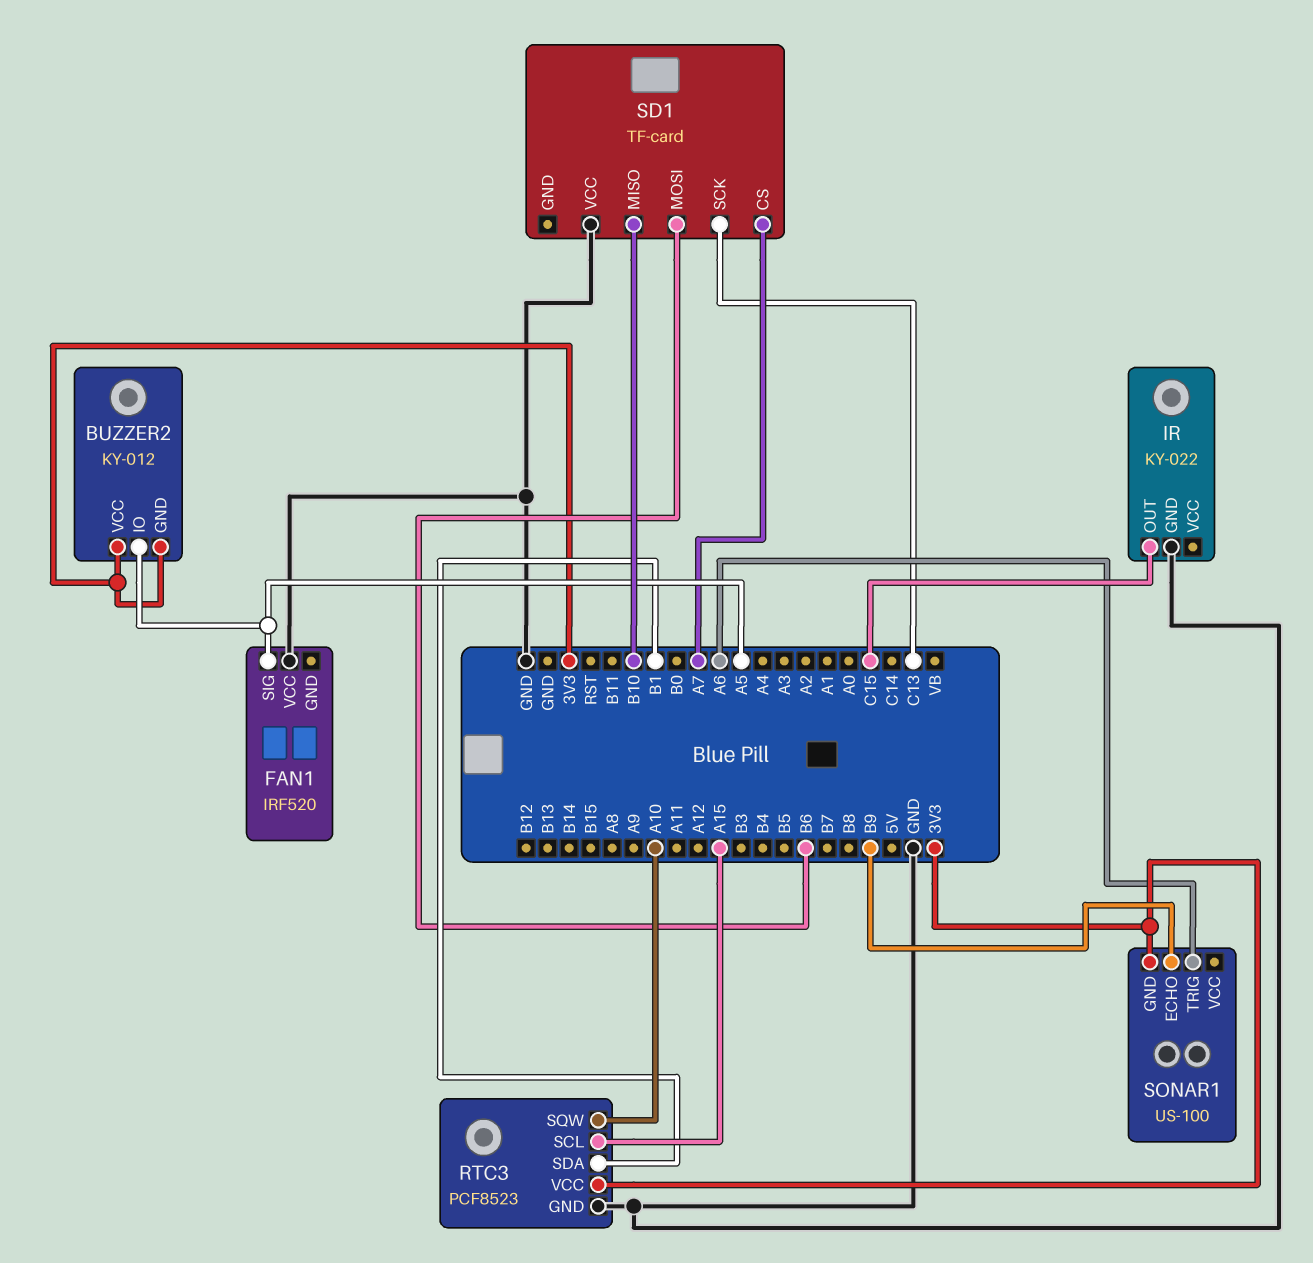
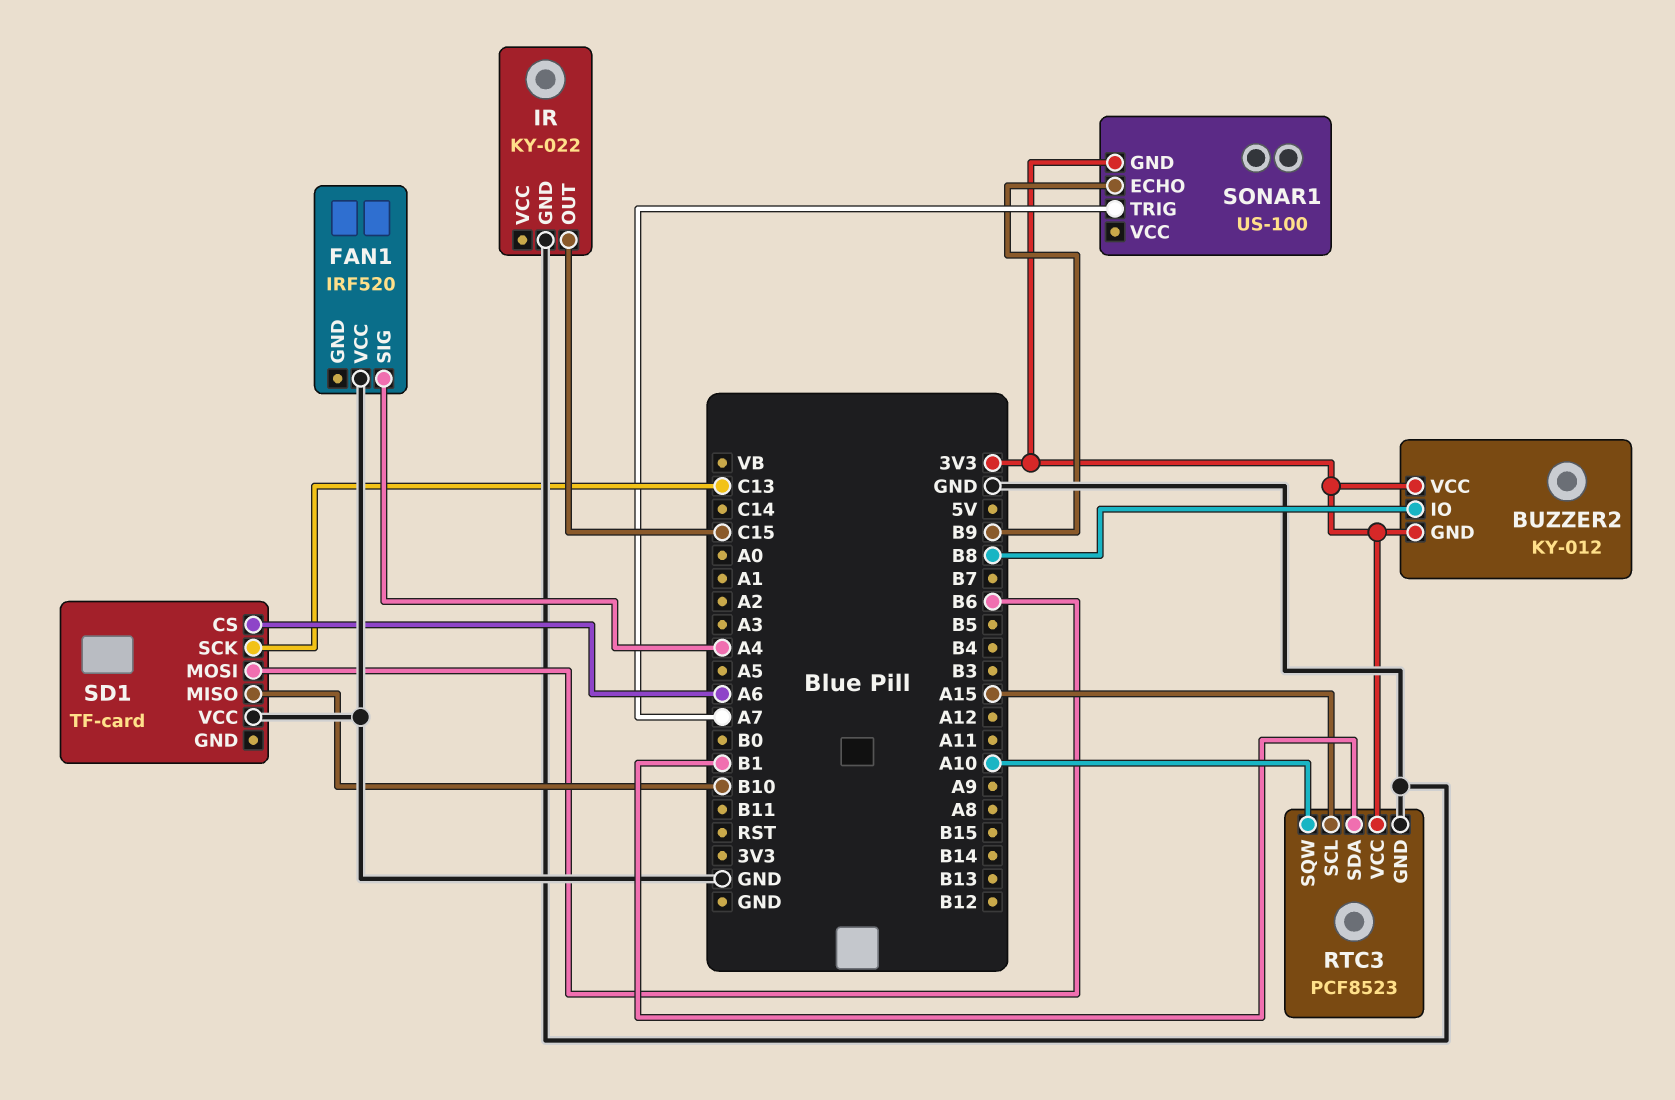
BUZZER2 pin IO: A5 -> B8
FAN1 pin SIG: A5 -> A4
SD1 pin CS: A7 -> A6
SONAR1 pin TRIG: A6 -> A7

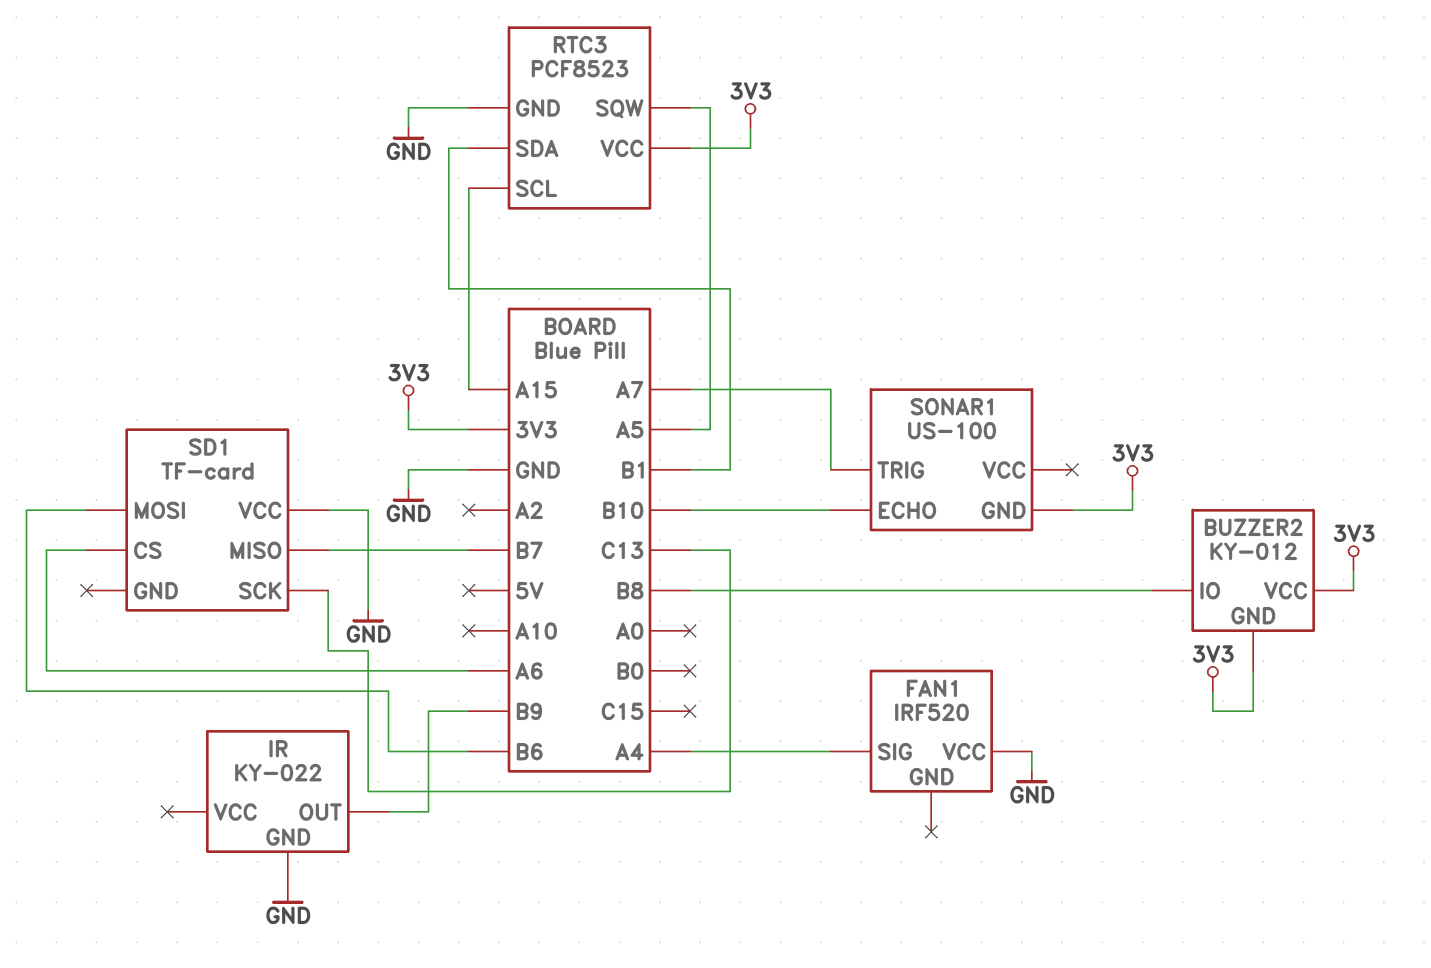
IR pin OUT: C15 -> B9
RTC3 pin SQW: A10 -> A5
SD1 pin MISO: B10 -> B7
SONAR1 pin ECHO: B9 -> B10

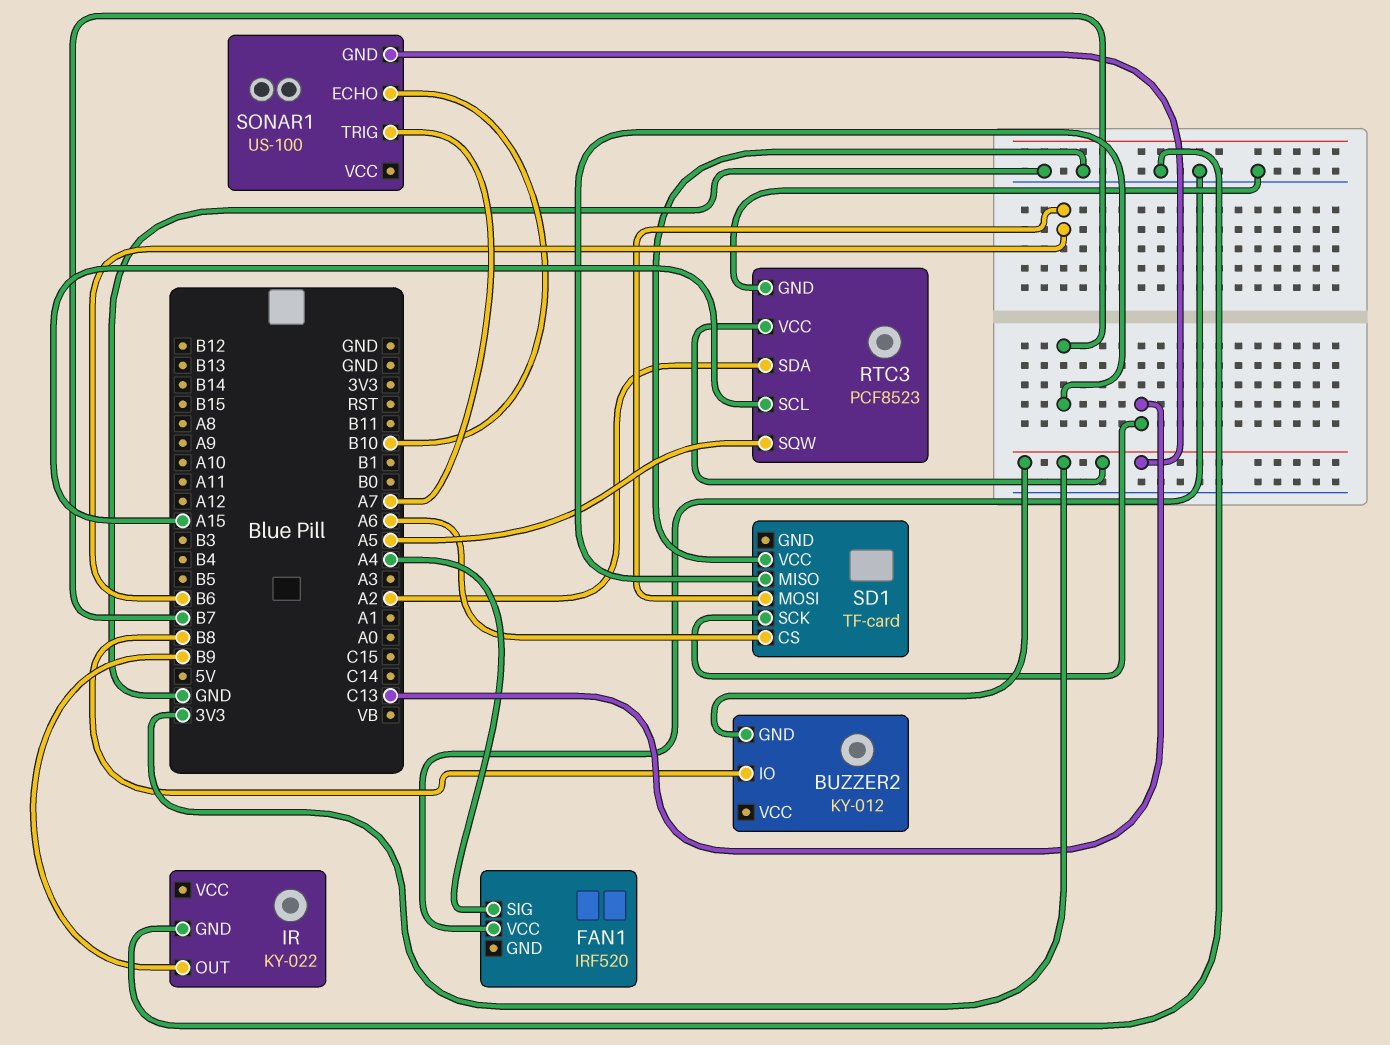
BUZZER2 pin VCC: 3V3 -> none
RTC3 pin SDA: B1 -> A2

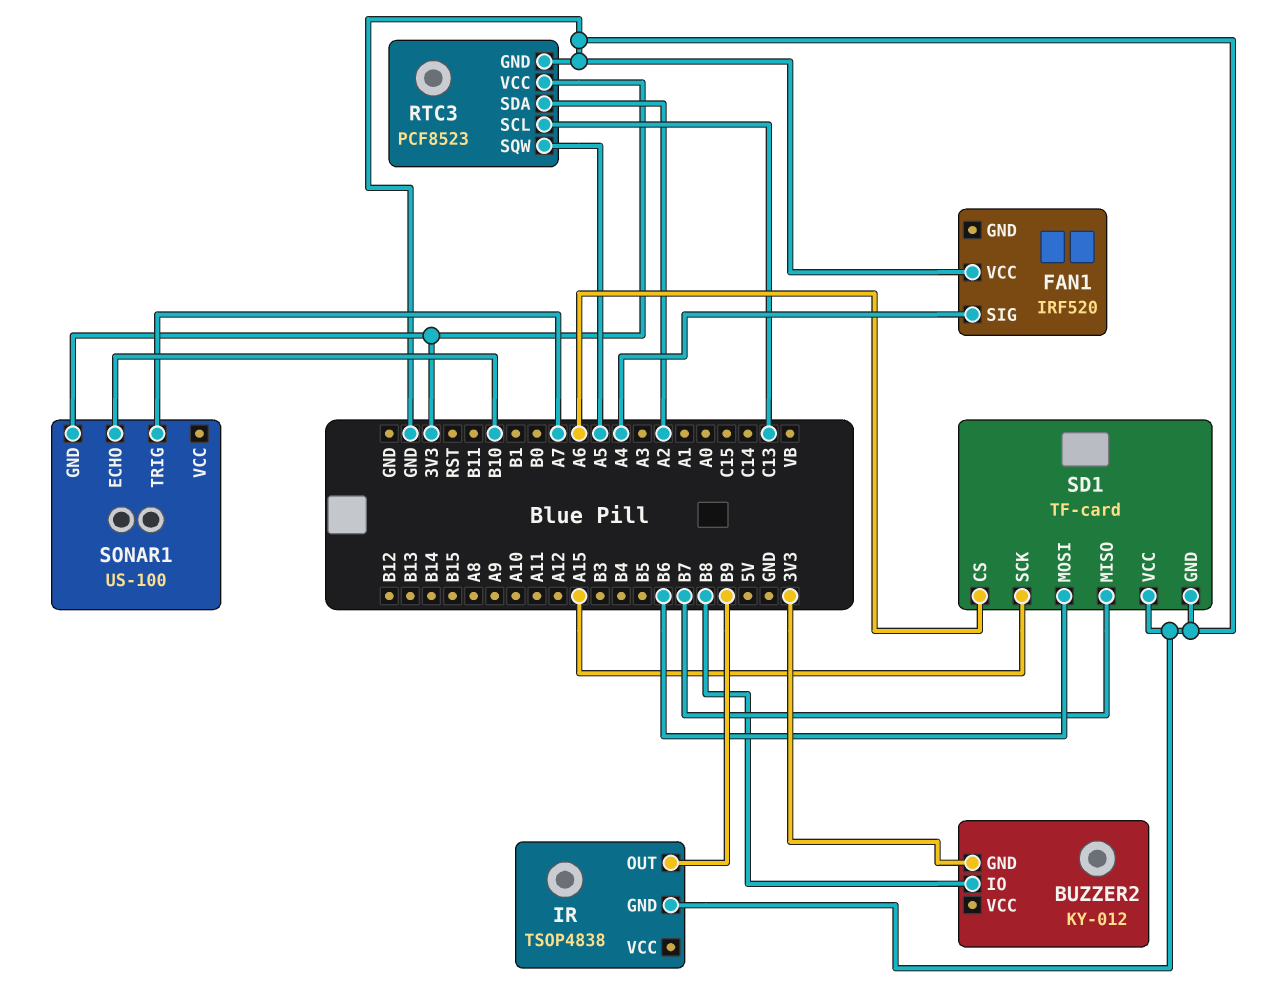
IR: KY-022 -> TSOP4838
RTC3 pin SCL: A15 -> C13
SD1 pin GND: none -> GND
SD1 pin SCK: C13 -> A15

